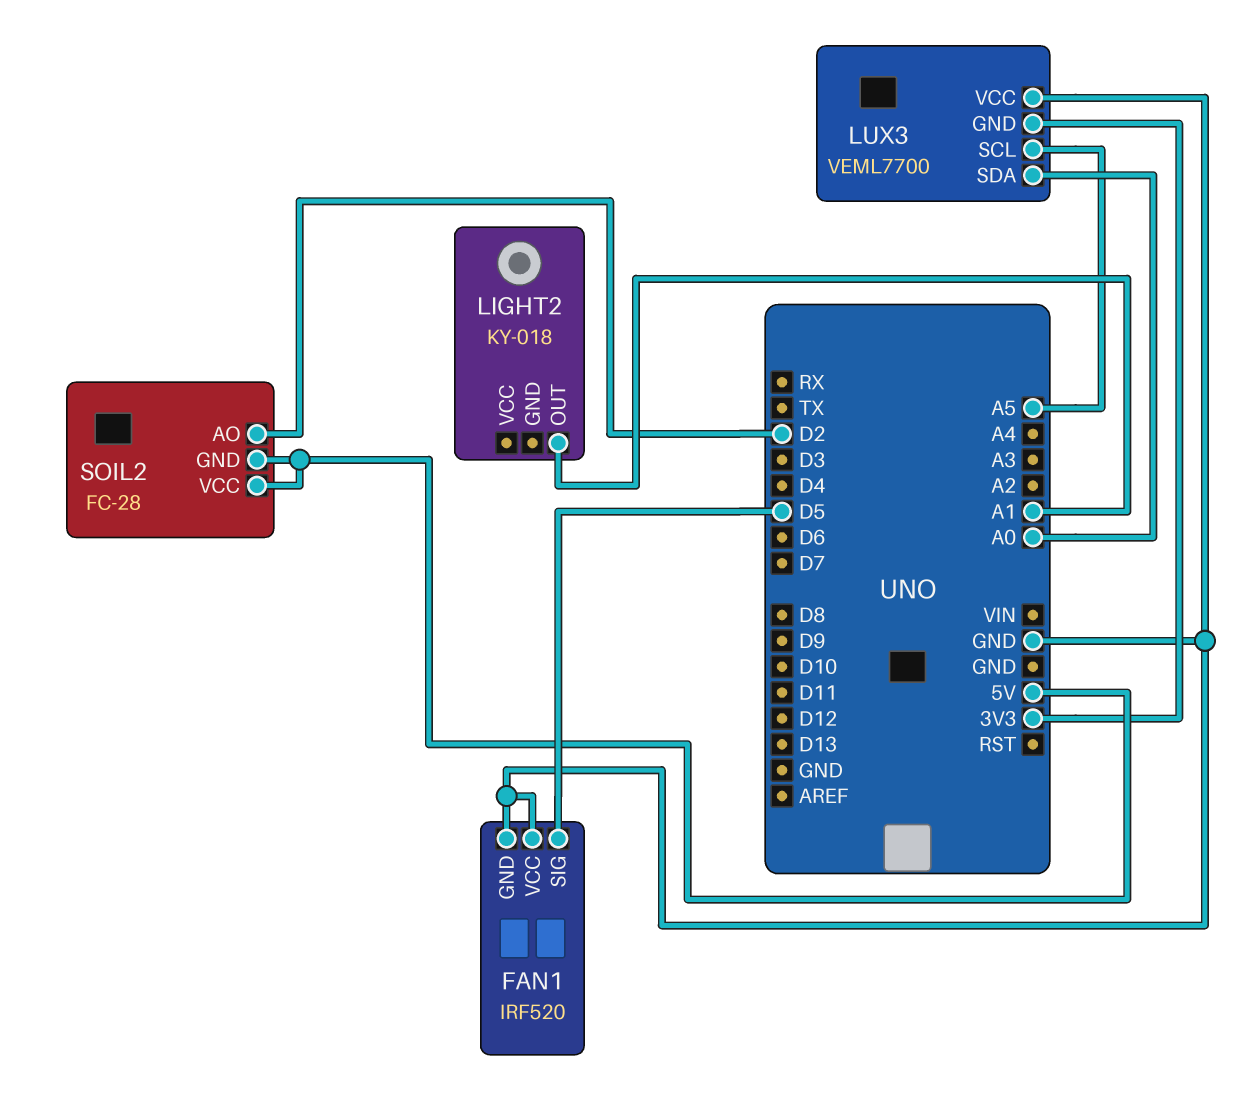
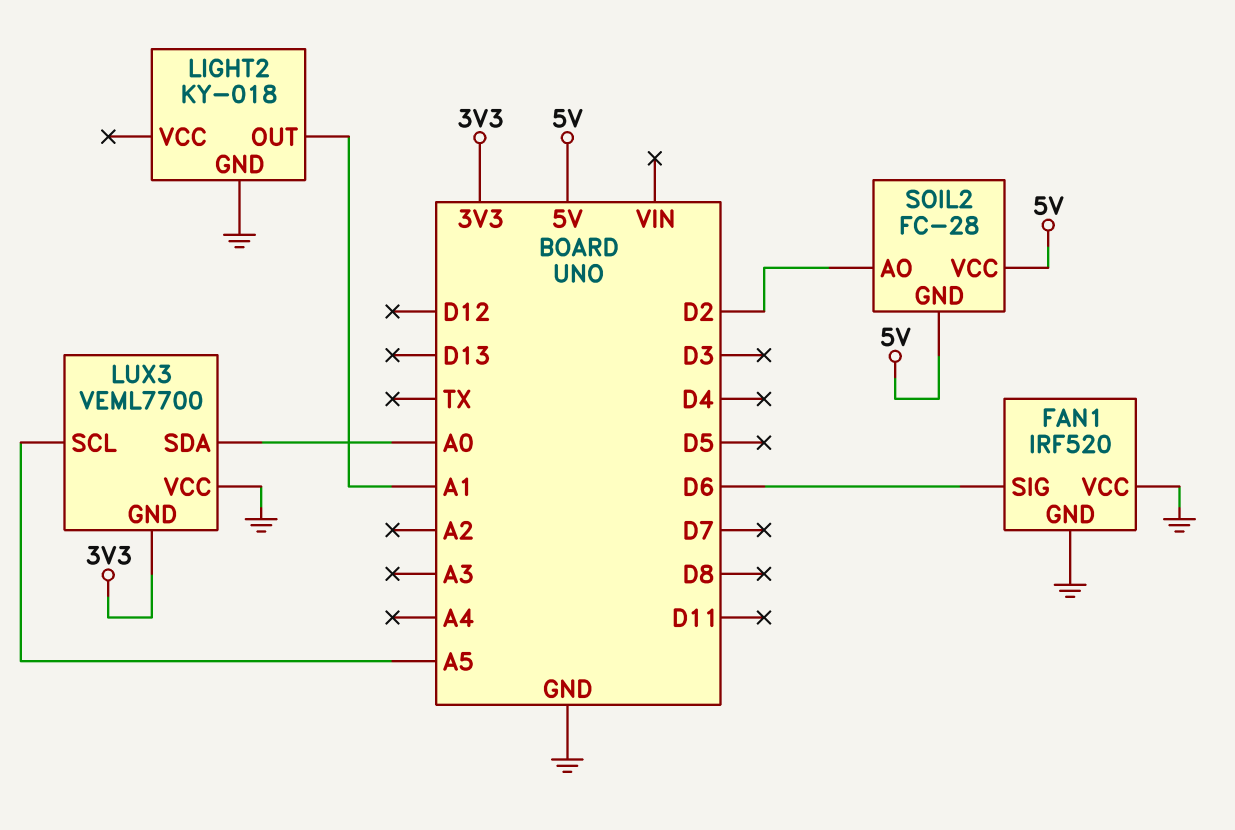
FAN1 pin SIG: D5 -> D6
LIGHT2 pin GND: none -> GND

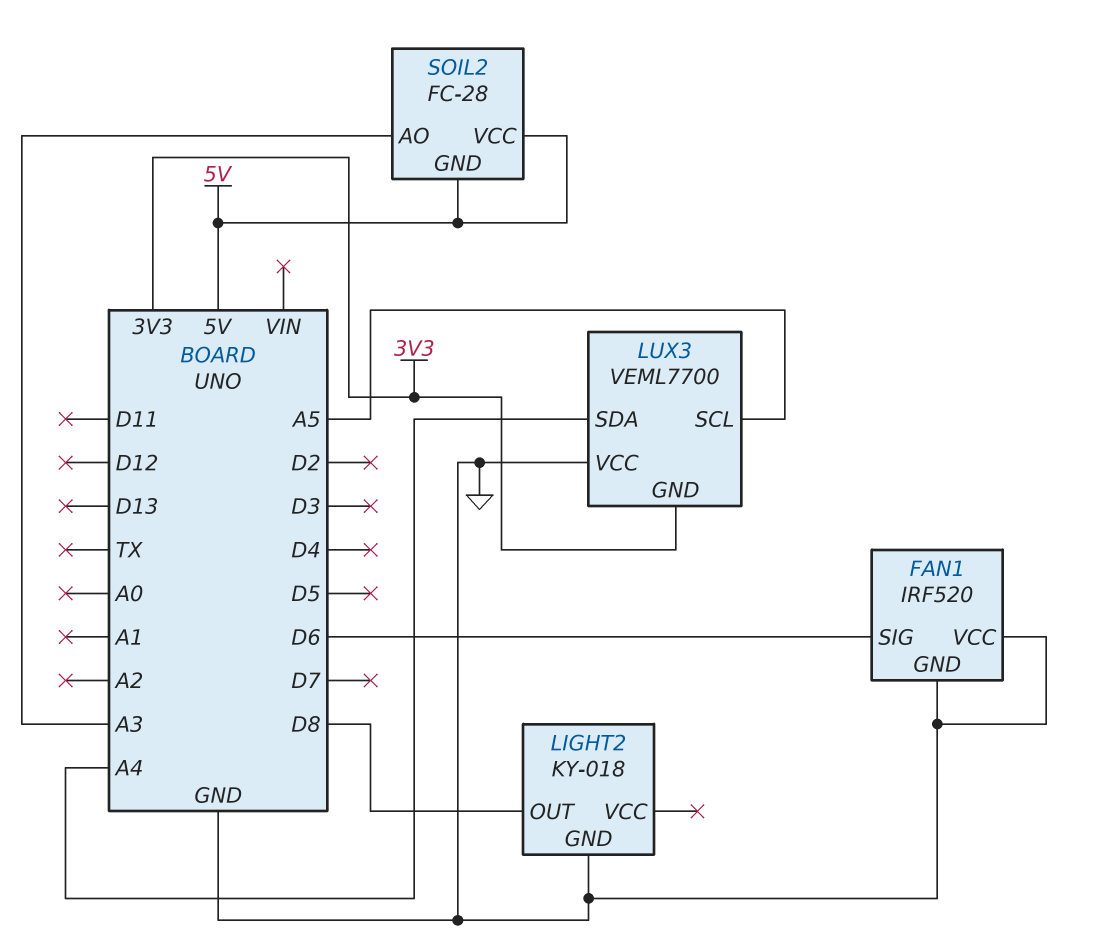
LIGHT2 pin OUT: A1 -> D8
LUX3 pin SDA: A0 -> A4
SOIL2 pin AO: D2 -> A3

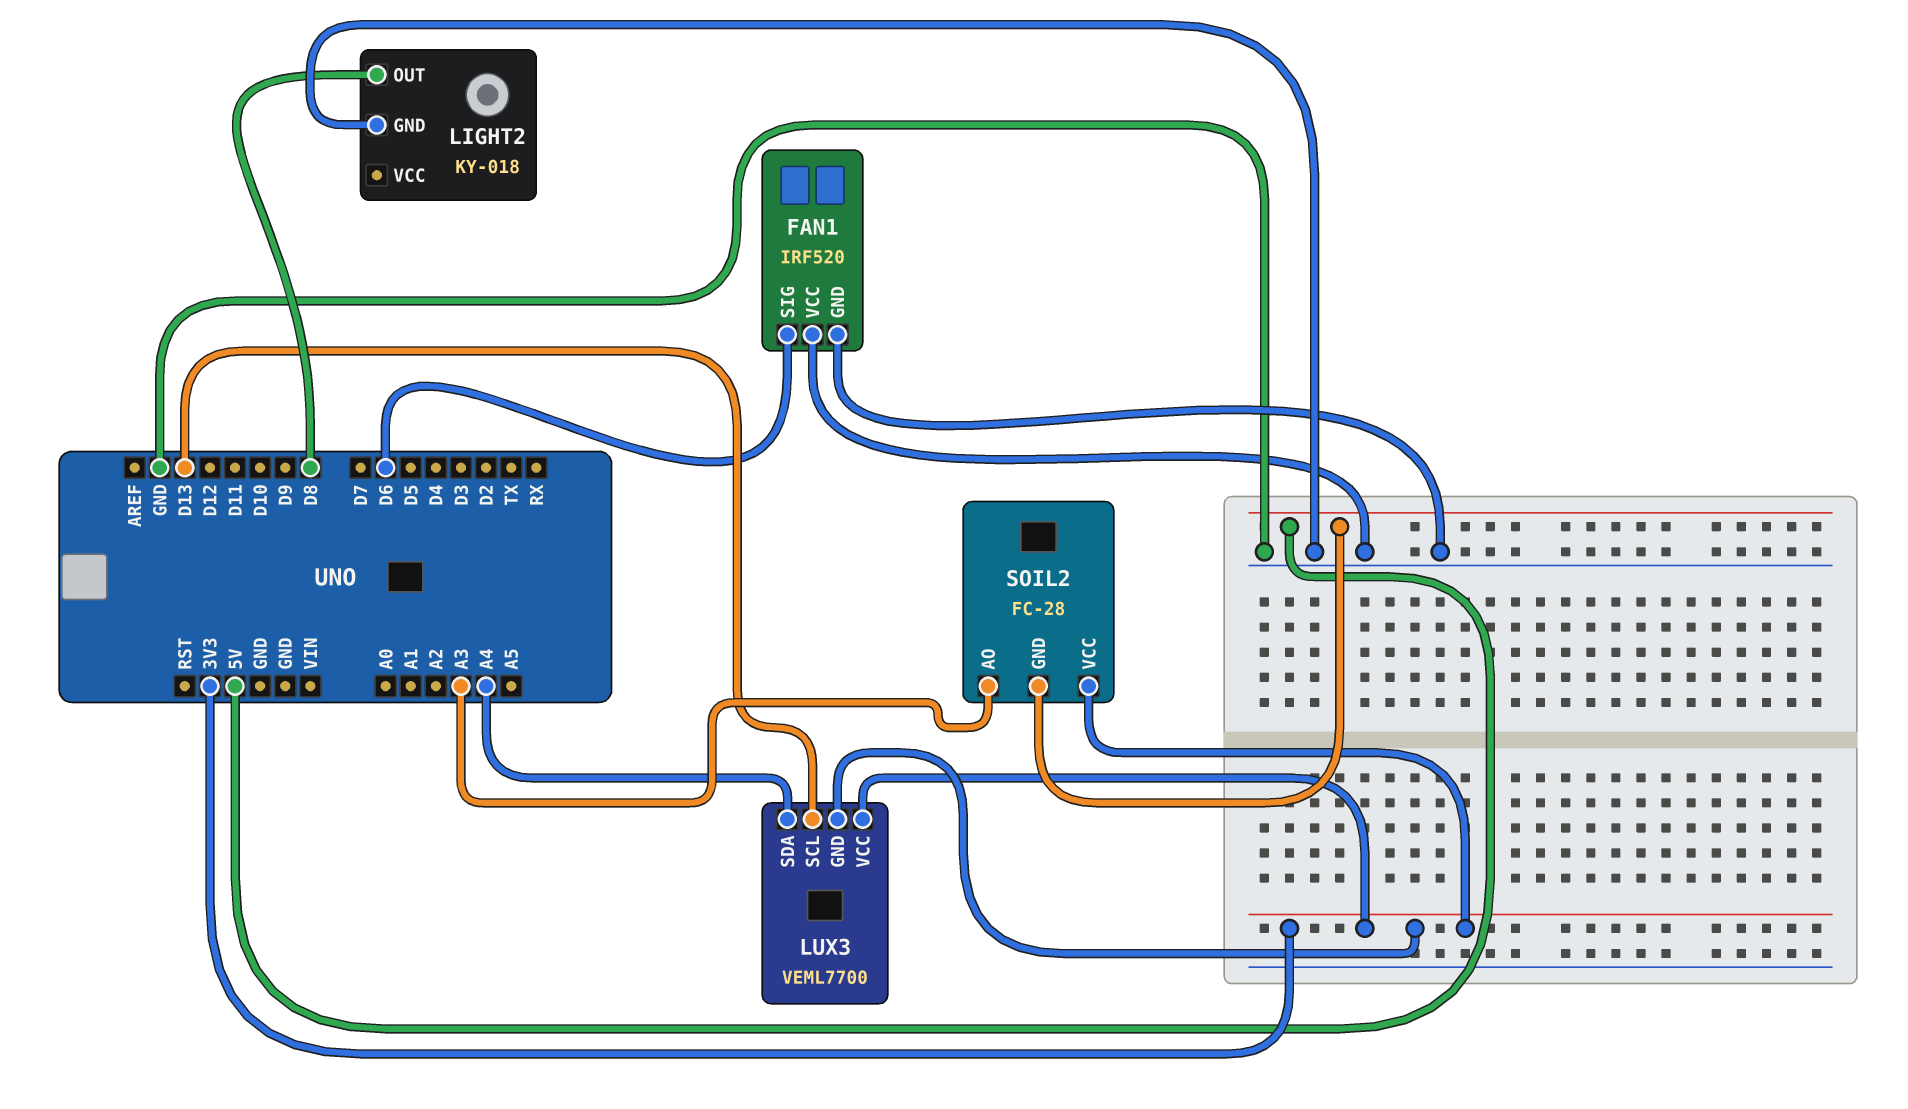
LUX3 pin SCL: A5 -> D13
LUX3 pin VCC: GND -> 3V3
SOIL2 pin VCC: 5V -> 3V3

